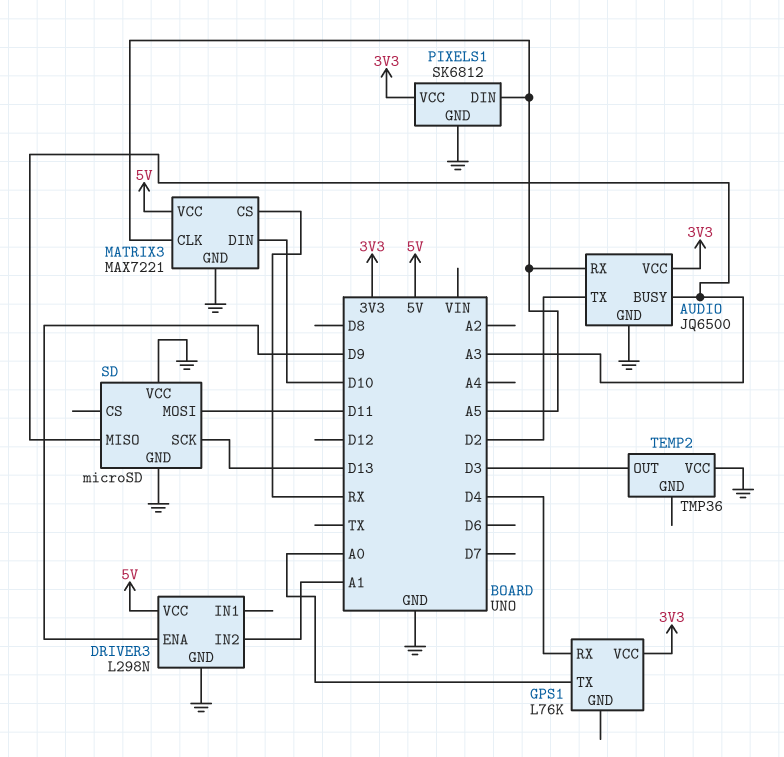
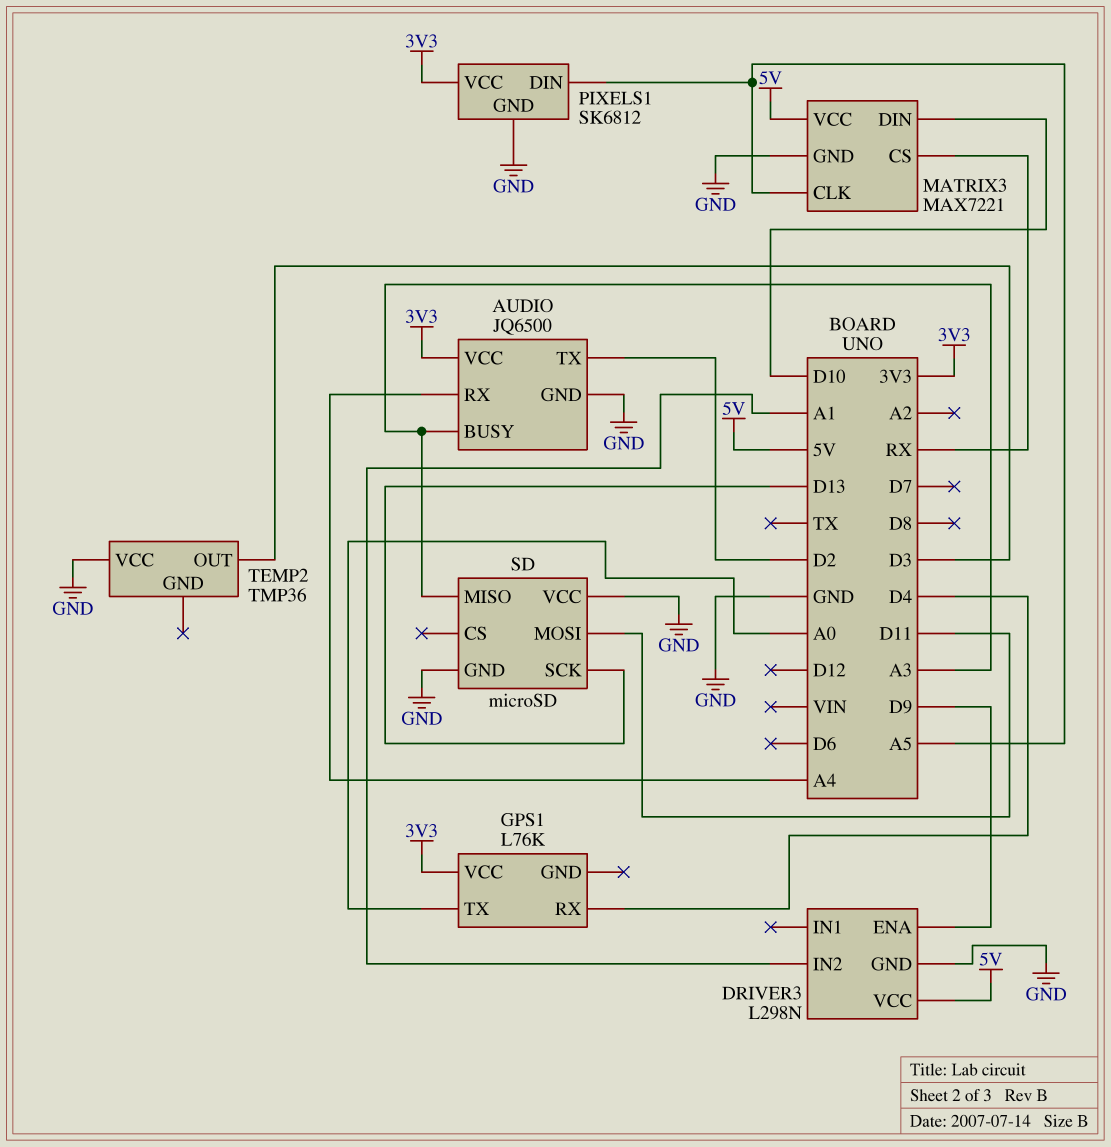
AUDIO pin RX: A5 -> A4

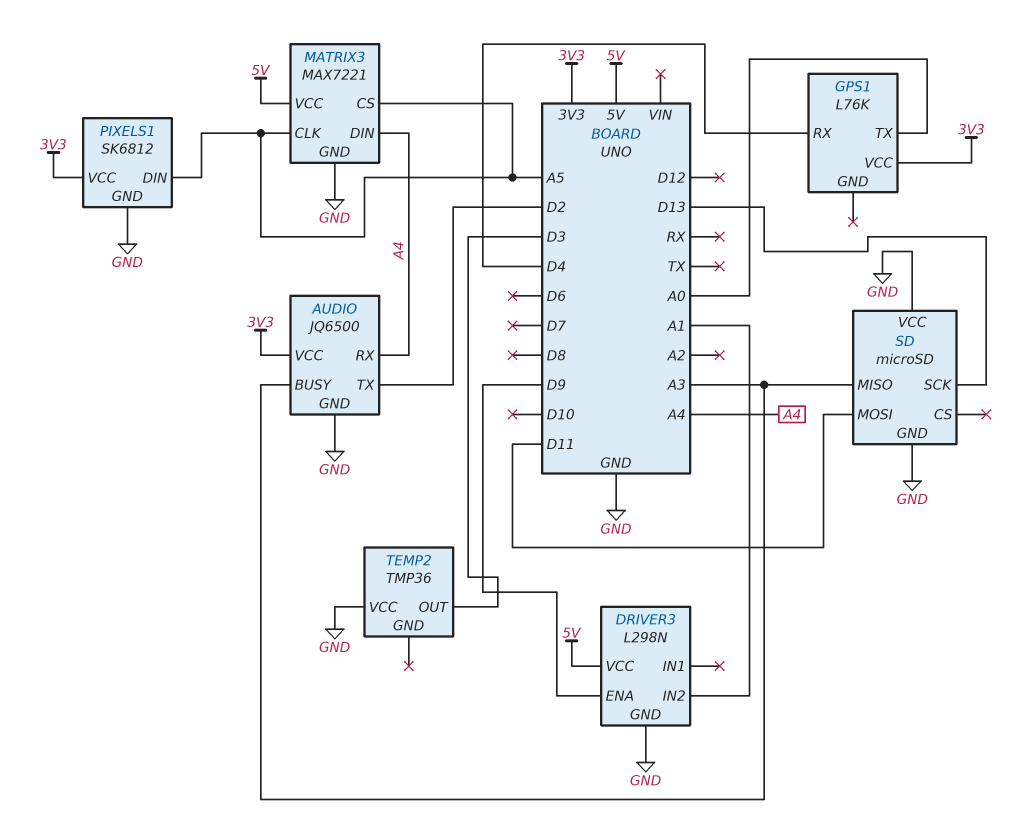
MATRIX3 pin CS: RX -> A5
MATRIX3 pin DIN: D10 -> A4

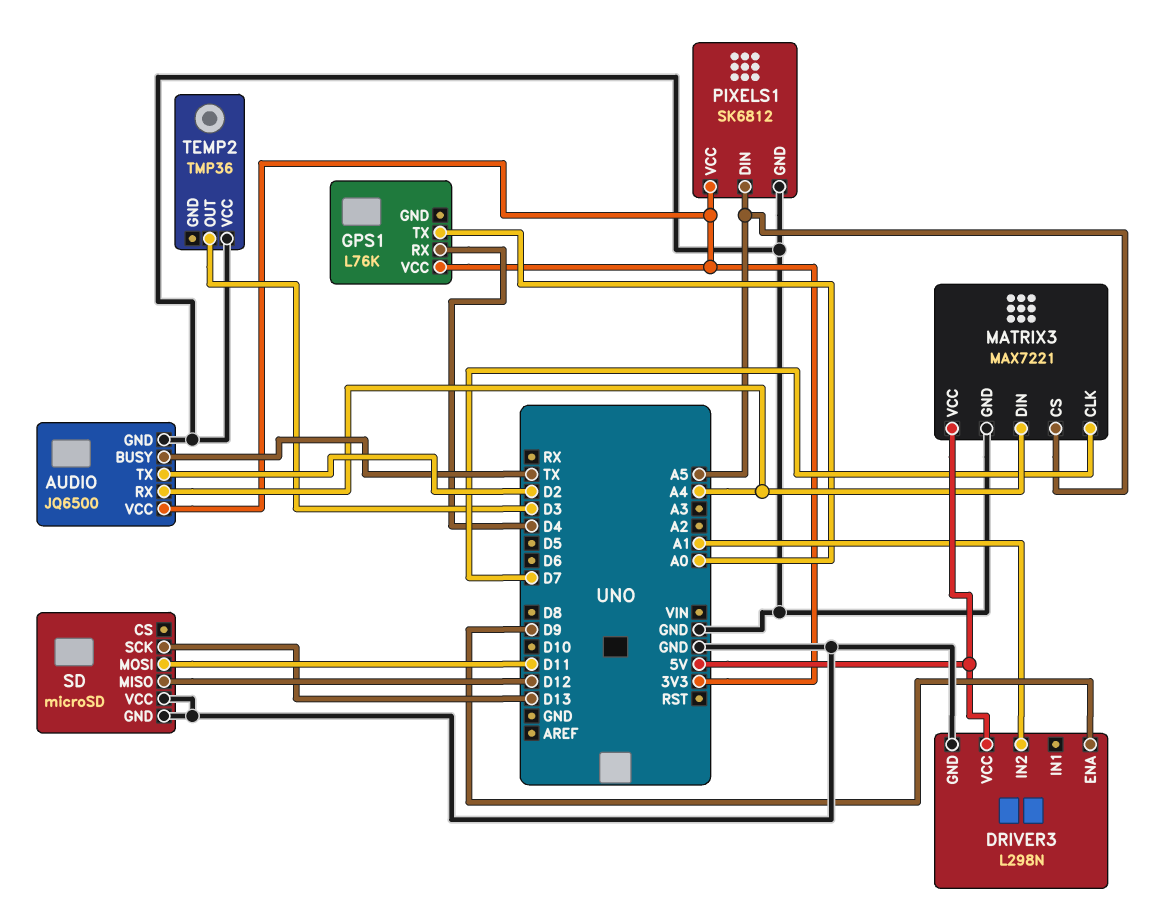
AUDIO pin BUSY: A3 -> TX
MATRIX3 pin CLK: A5 -> D7
SD pin MISO: A3 -> D12

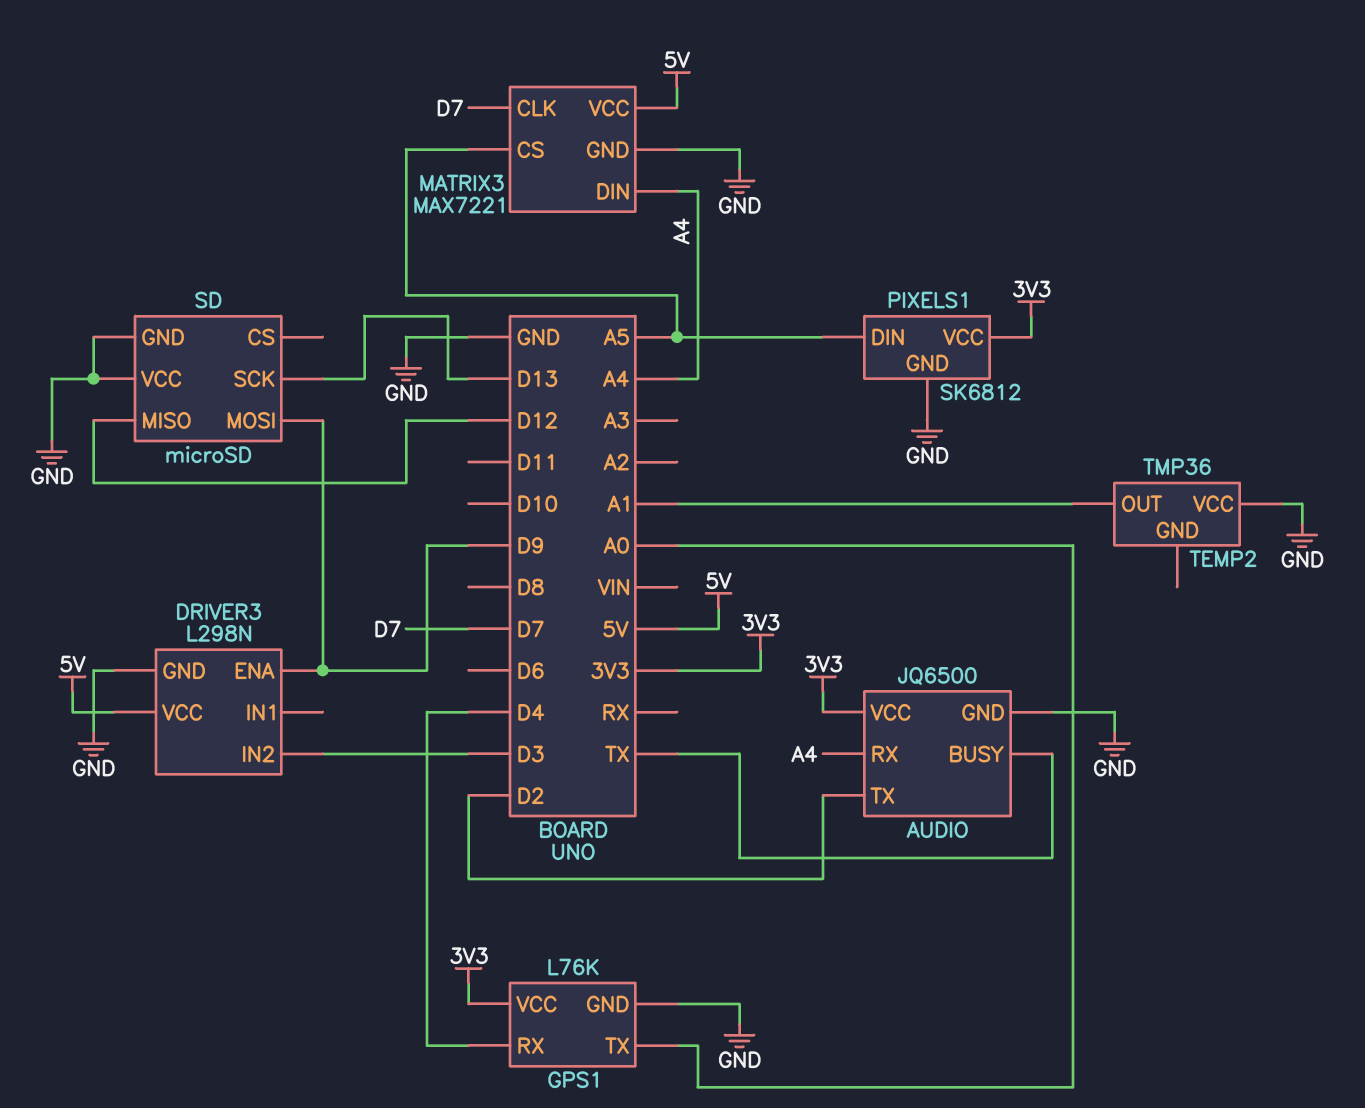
DRIVER3 pin IN2: A1 -> D3
GPS1 pin GND: none -> GND
SD pin MOSI: D11 -> D9
TEMP2 pin OUT: D3 -> A1

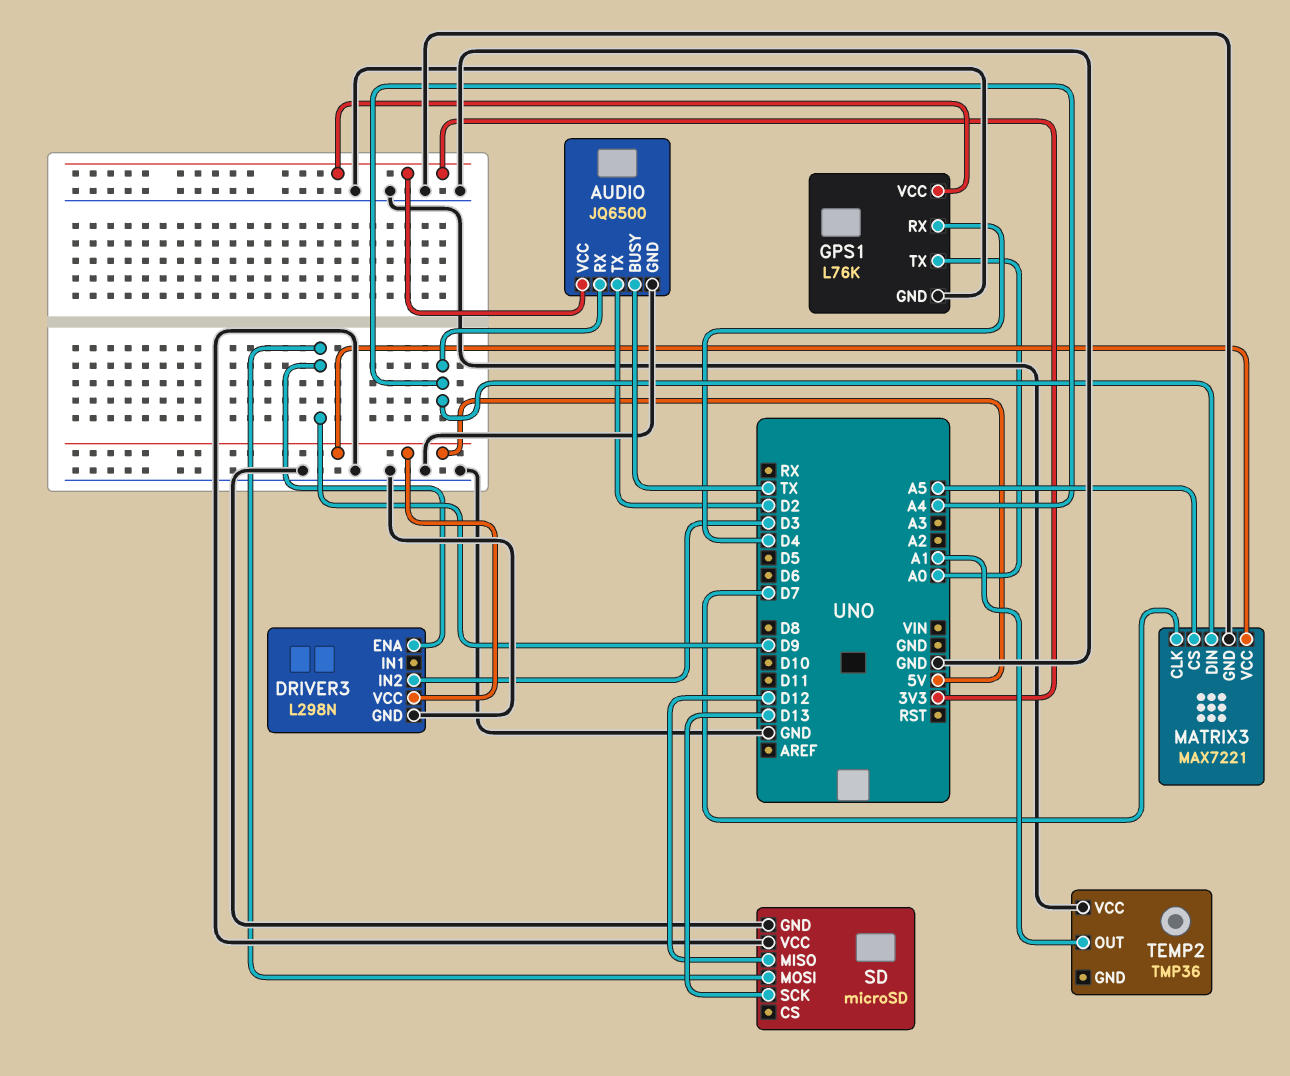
PIXELS1: SK6812 -> none
PIXELS1 pin DIN: A5 -> none
PIXELS1 pin GND: GND -> none
PIXELS1 pin VCC: 3V3 -> none

